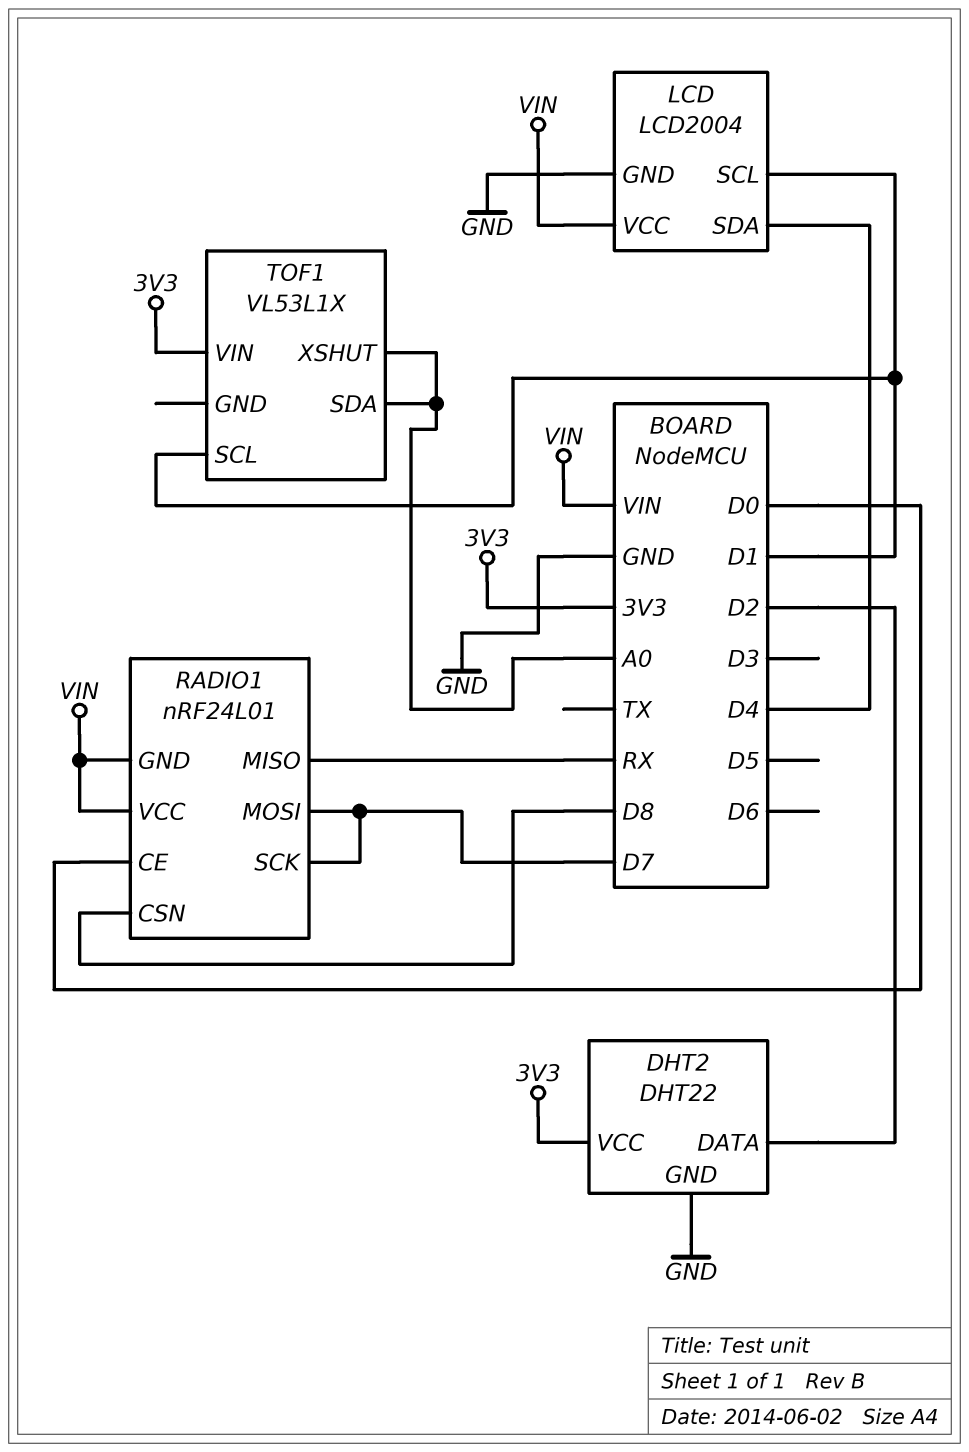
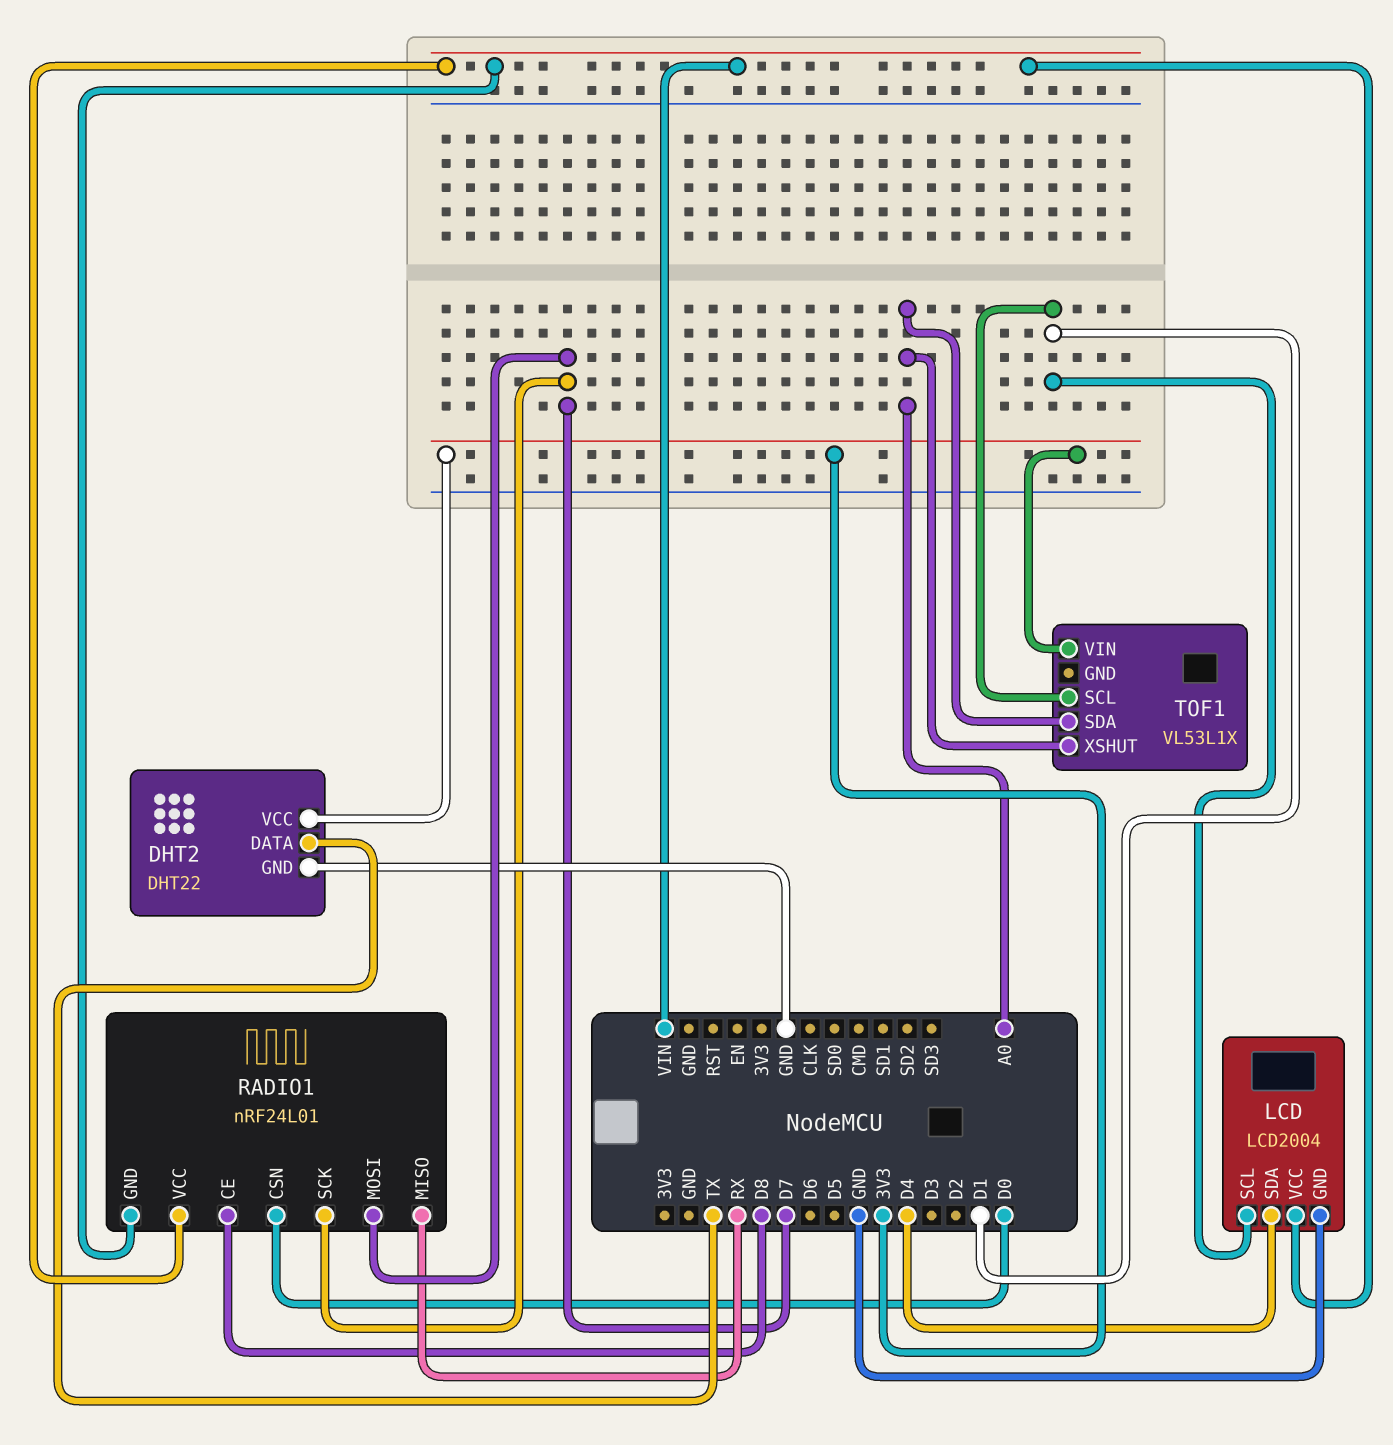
DHT2 pin DATA: D2 -> TX
RADIO1 pin CE: D0 -> D8
RADIO1 pin CSN: D8 -> D0

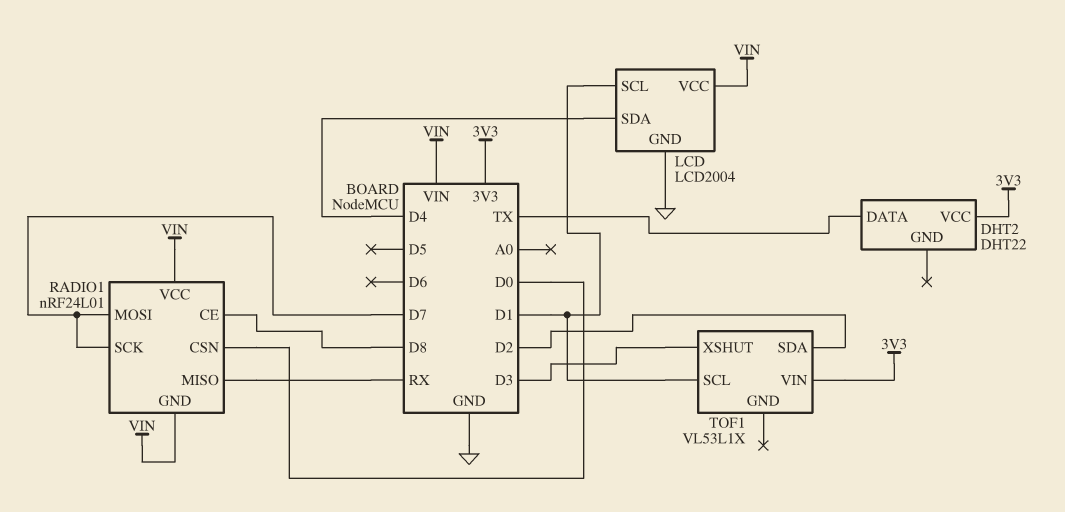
DHT2 pin GND: GND -> none
TOF1 pin SDA: A0 -> D2
TOF1 pin XSHUT: A0 -> D3

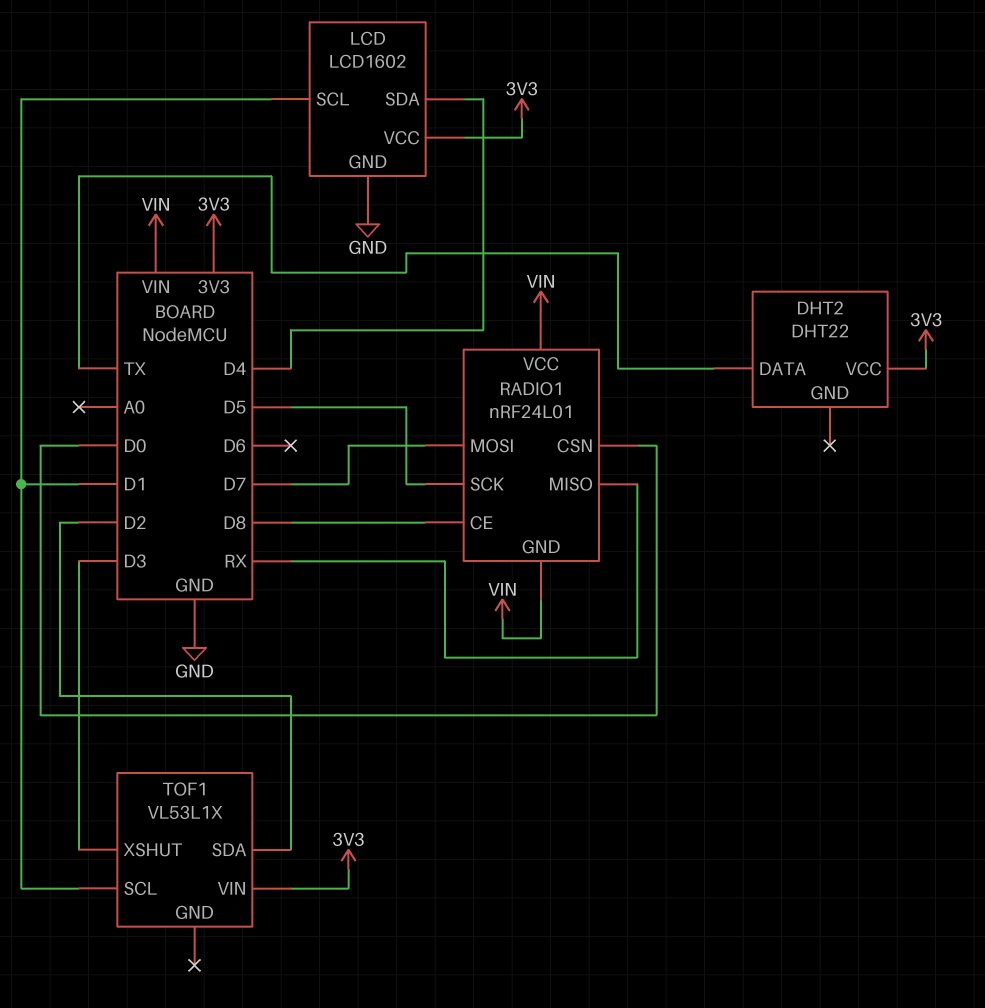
LCD: LCD2004 -> LCD1602
LCD pin VCC: VIN -> 3V3
RADIO1 pin SCK: D7 -> D5

